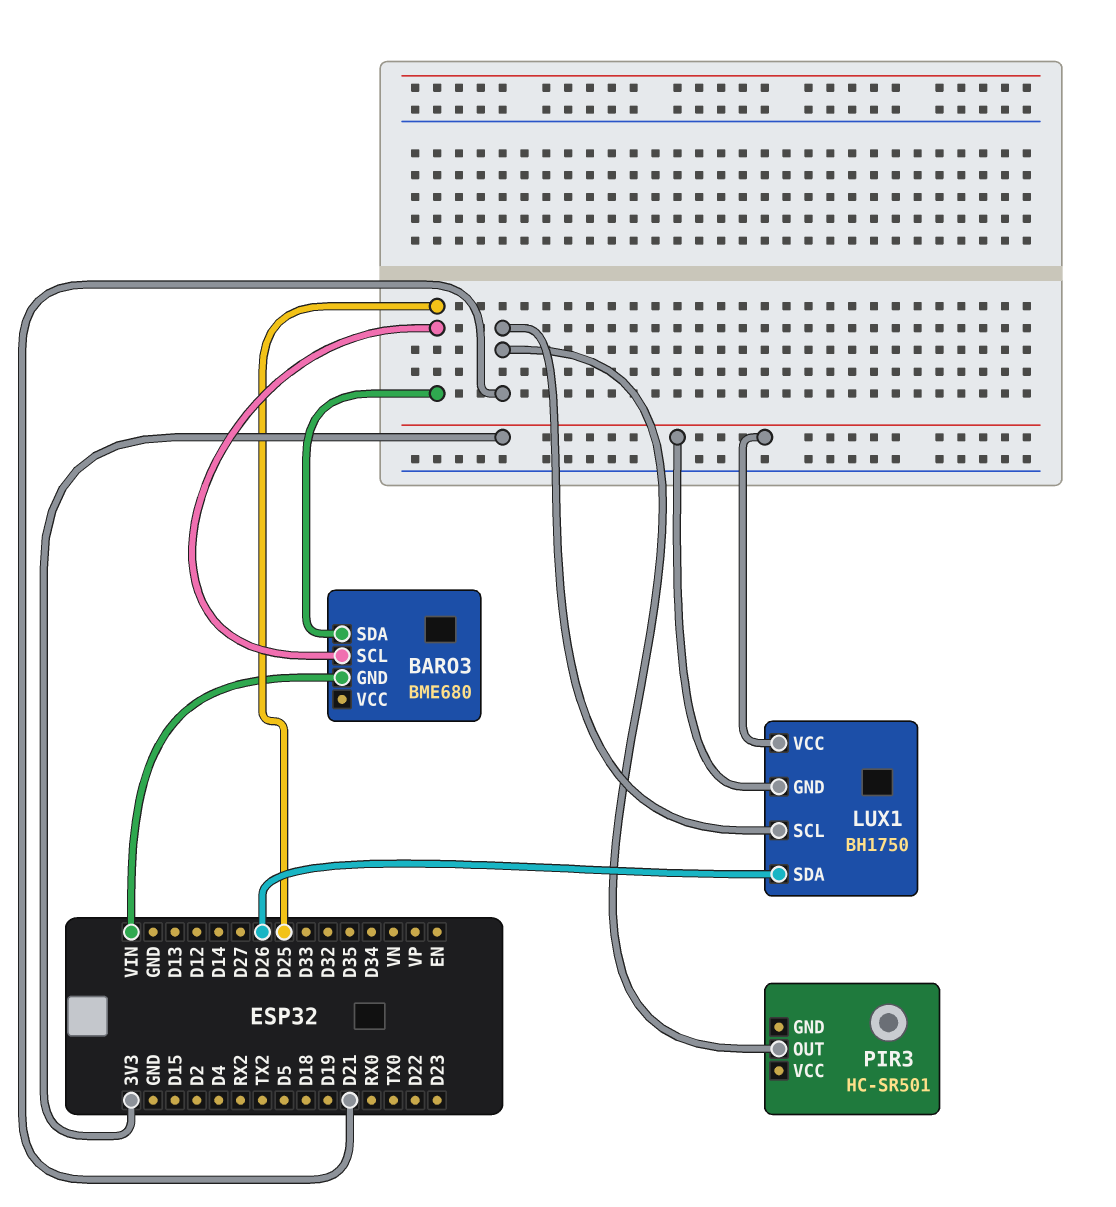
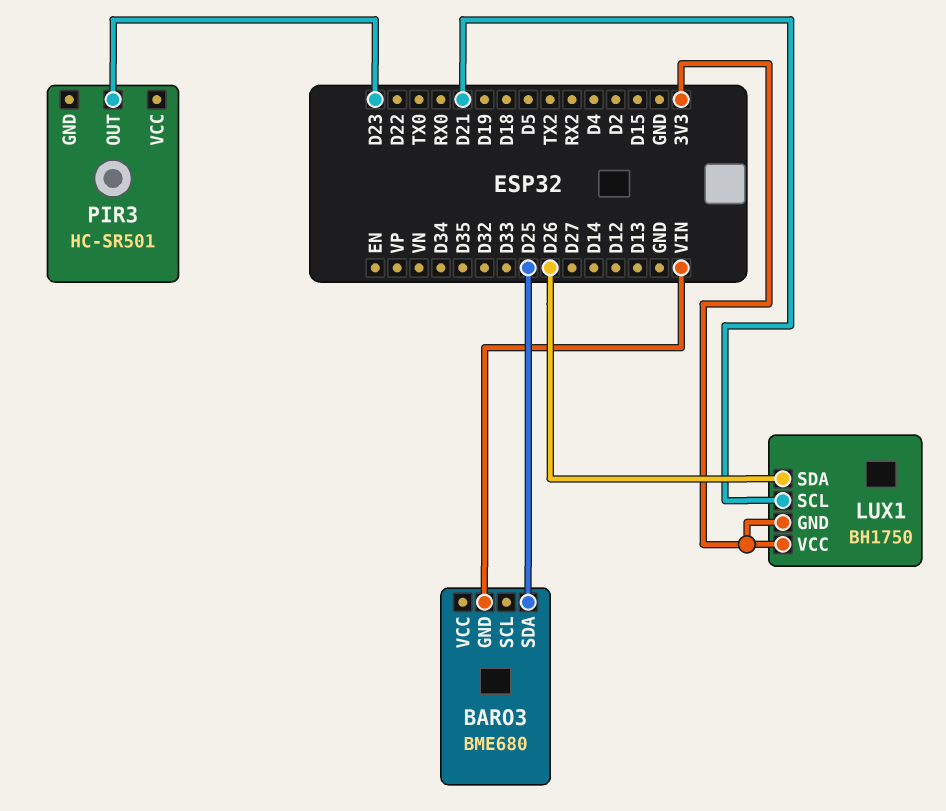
BARO3 pin SCL: D25 -> none
PIR3 pin OUT: D21 -> D23

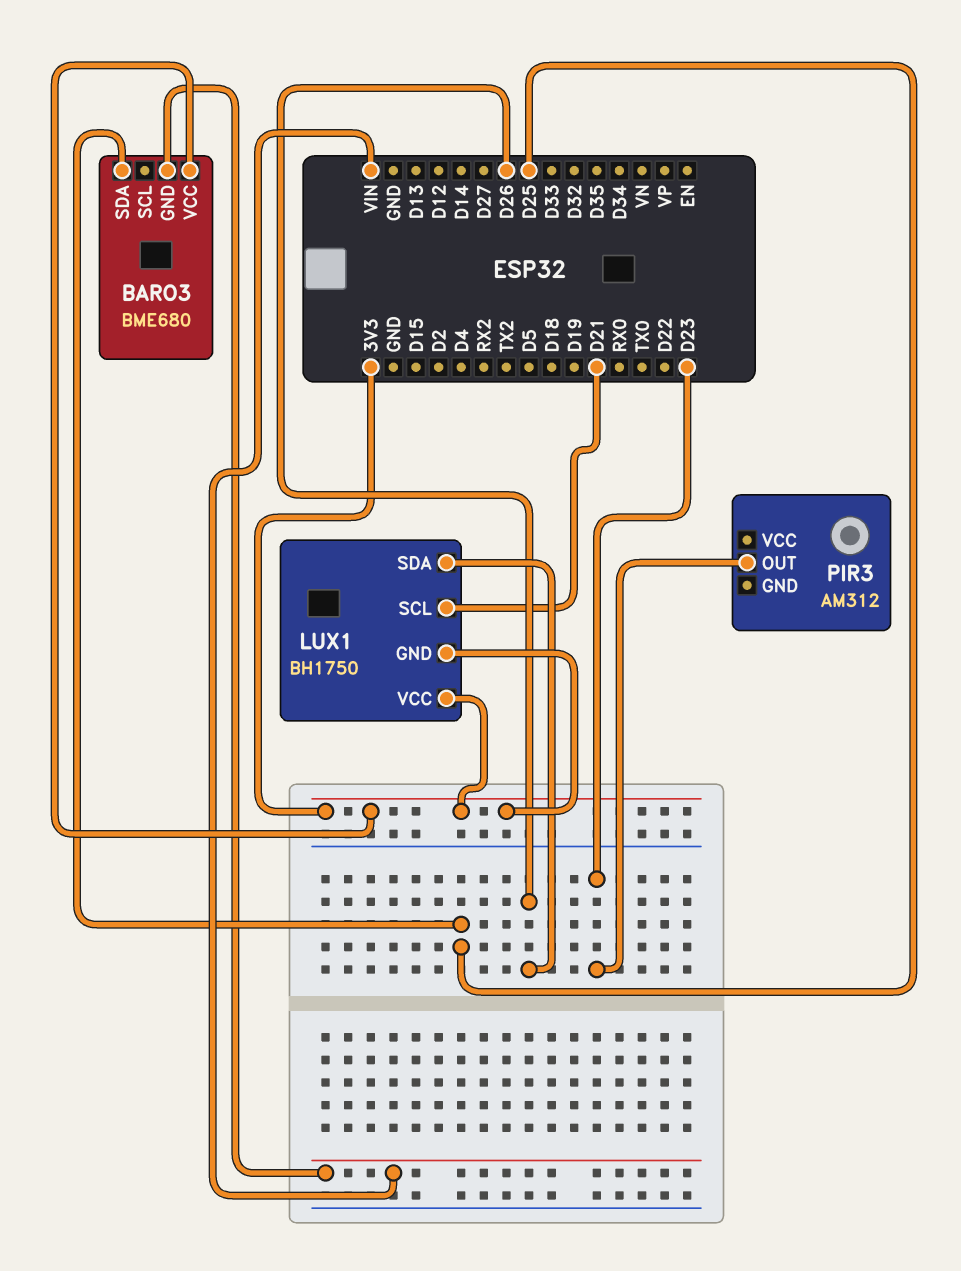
BARO3 pin VCC: none -> 3V3
PIR3: HC-SR501 -> AM312

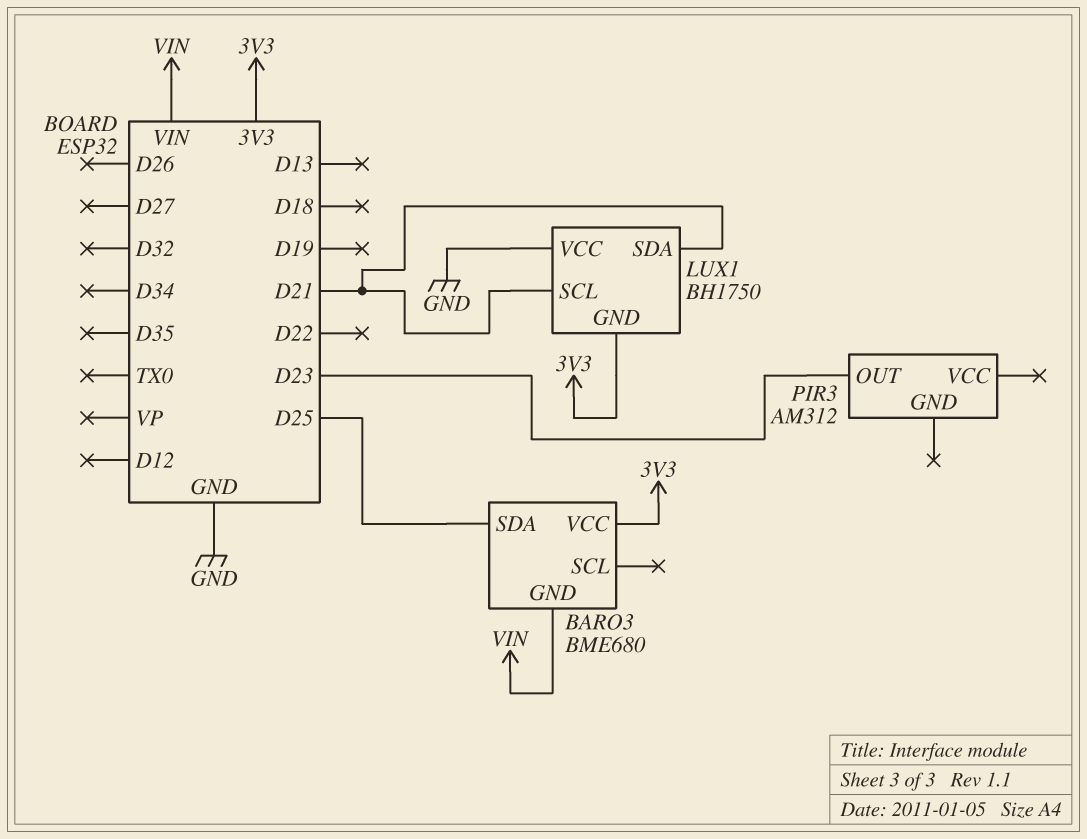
LUX1 pin SDA: D26 -> D21
LUX1 pin VCC: 3V3 -> GND

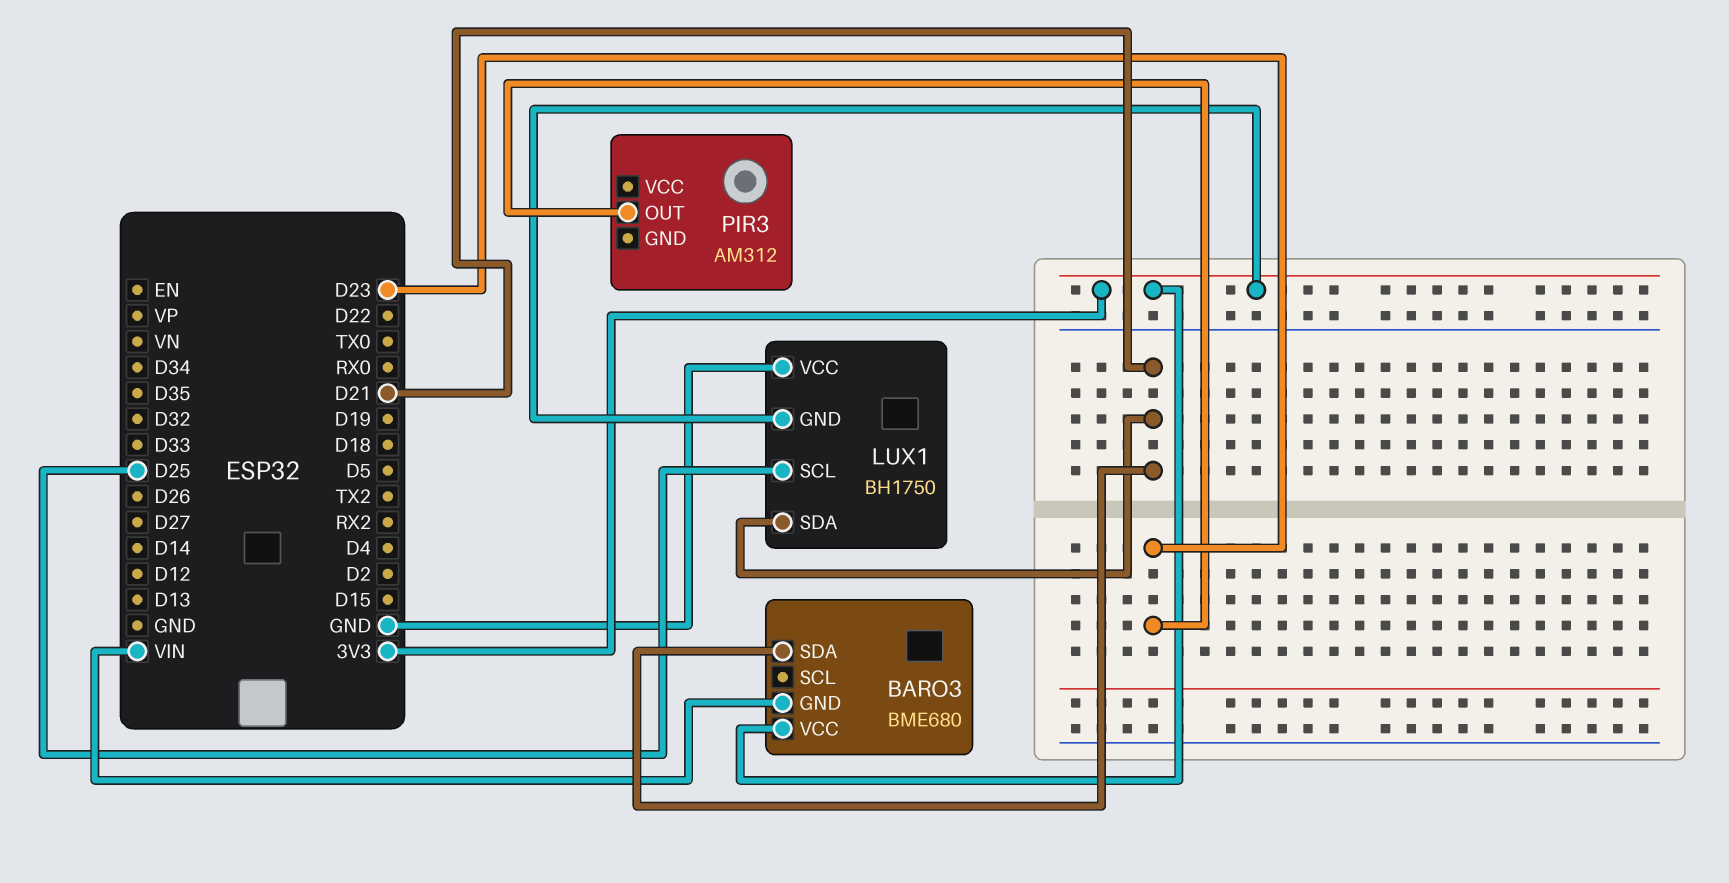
BARO3 pin SDA: D25 -> D21
LUX1 pin SCL: D21 -> D25

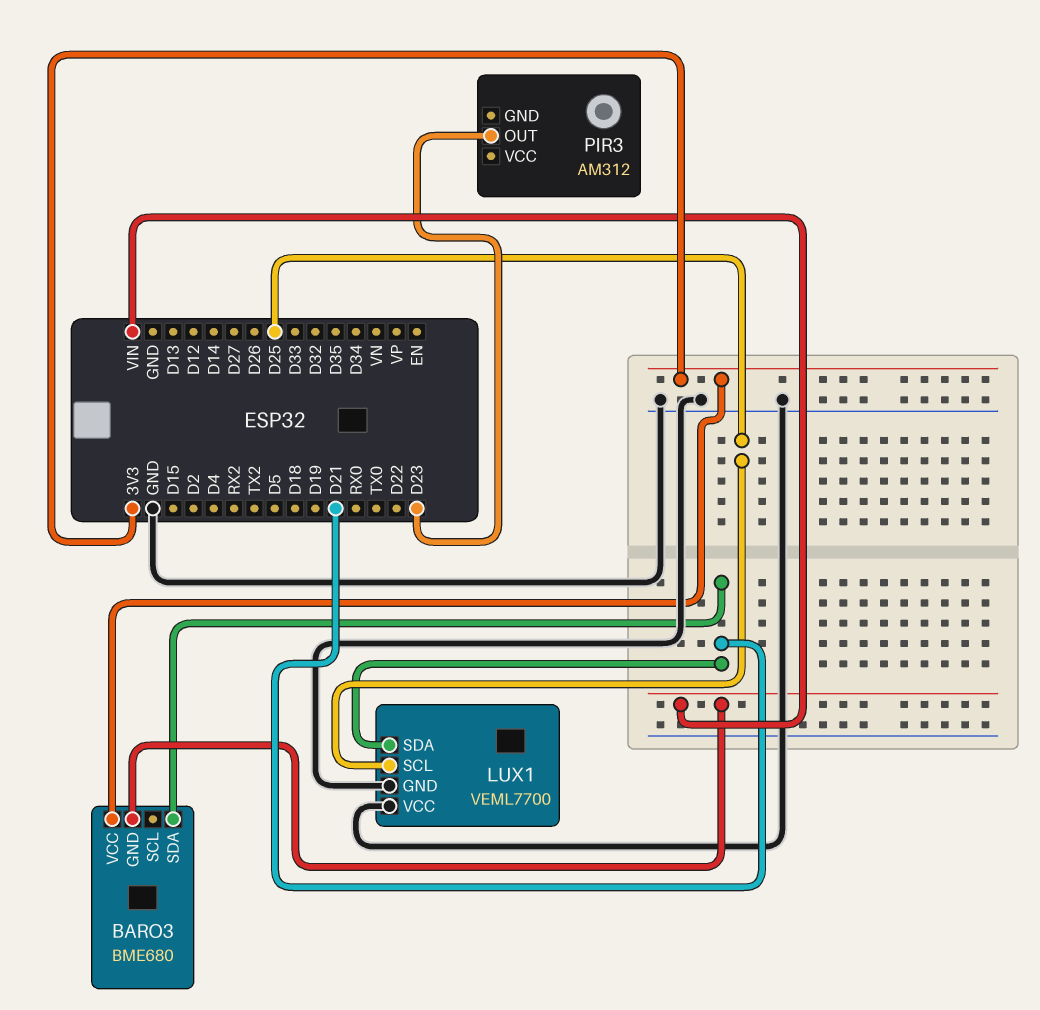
LUX1: BH1750 -> VEML7700
LUX1 pin GND: 3V3 -> GND

